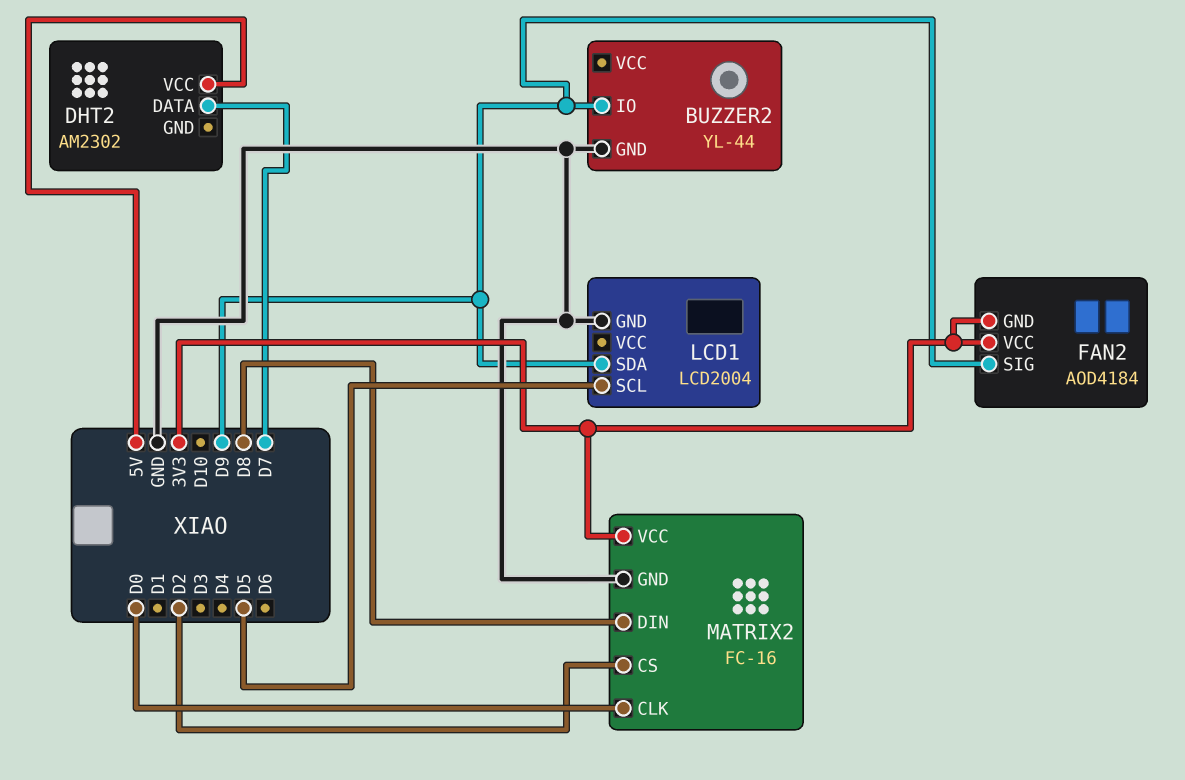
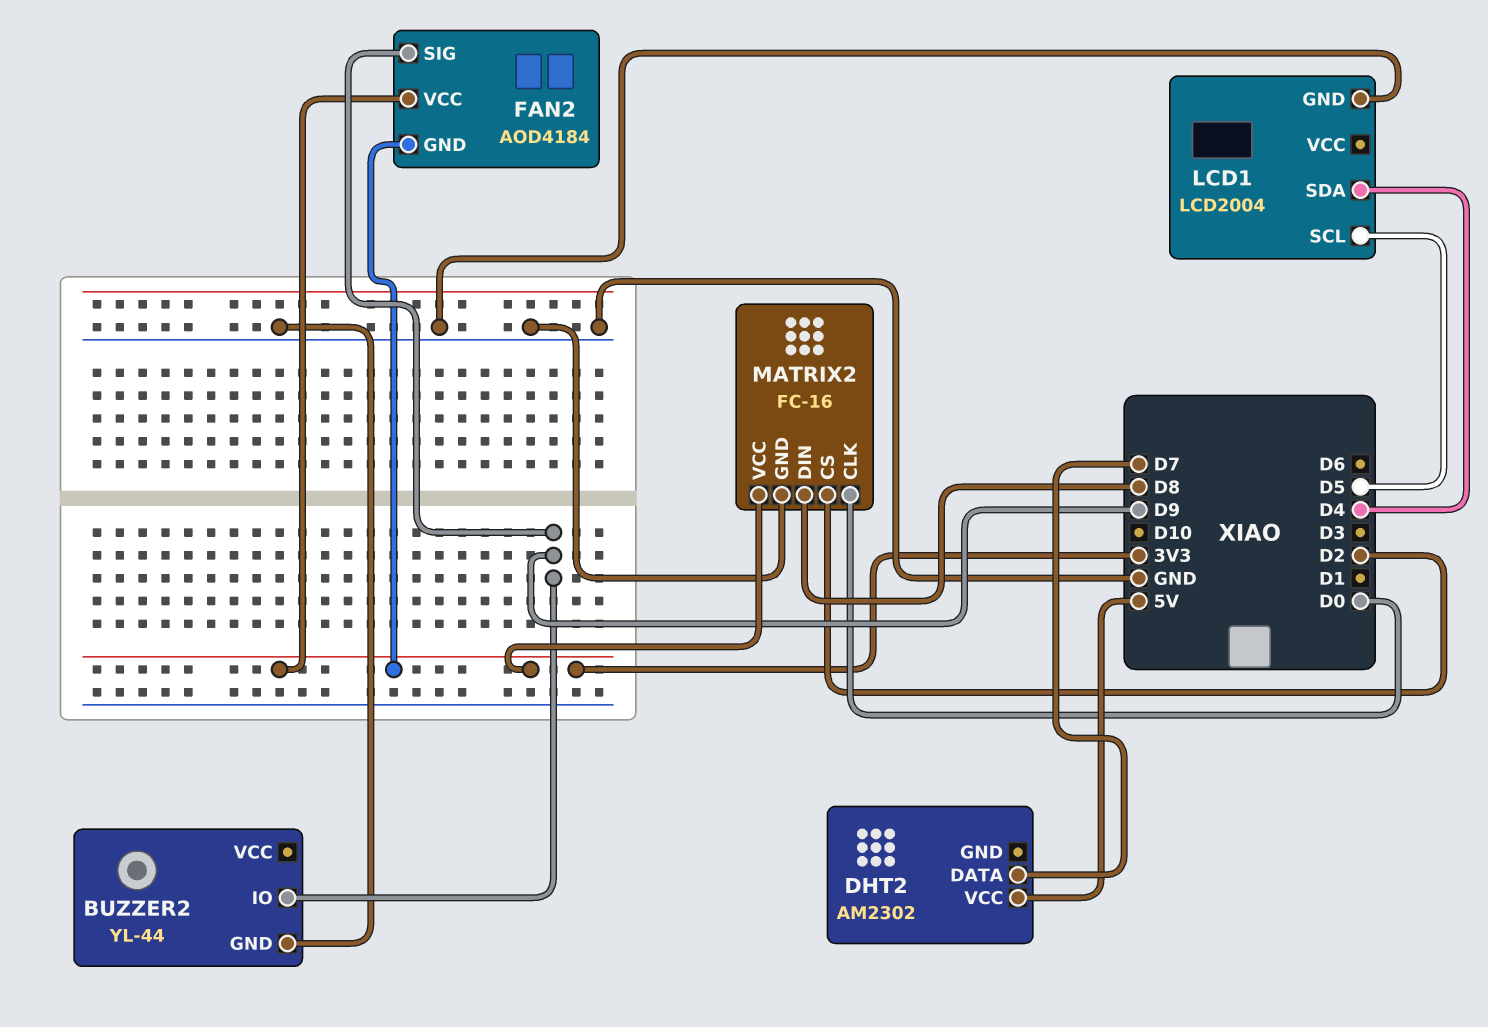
LCD1 pin SDA: D9 -> D4

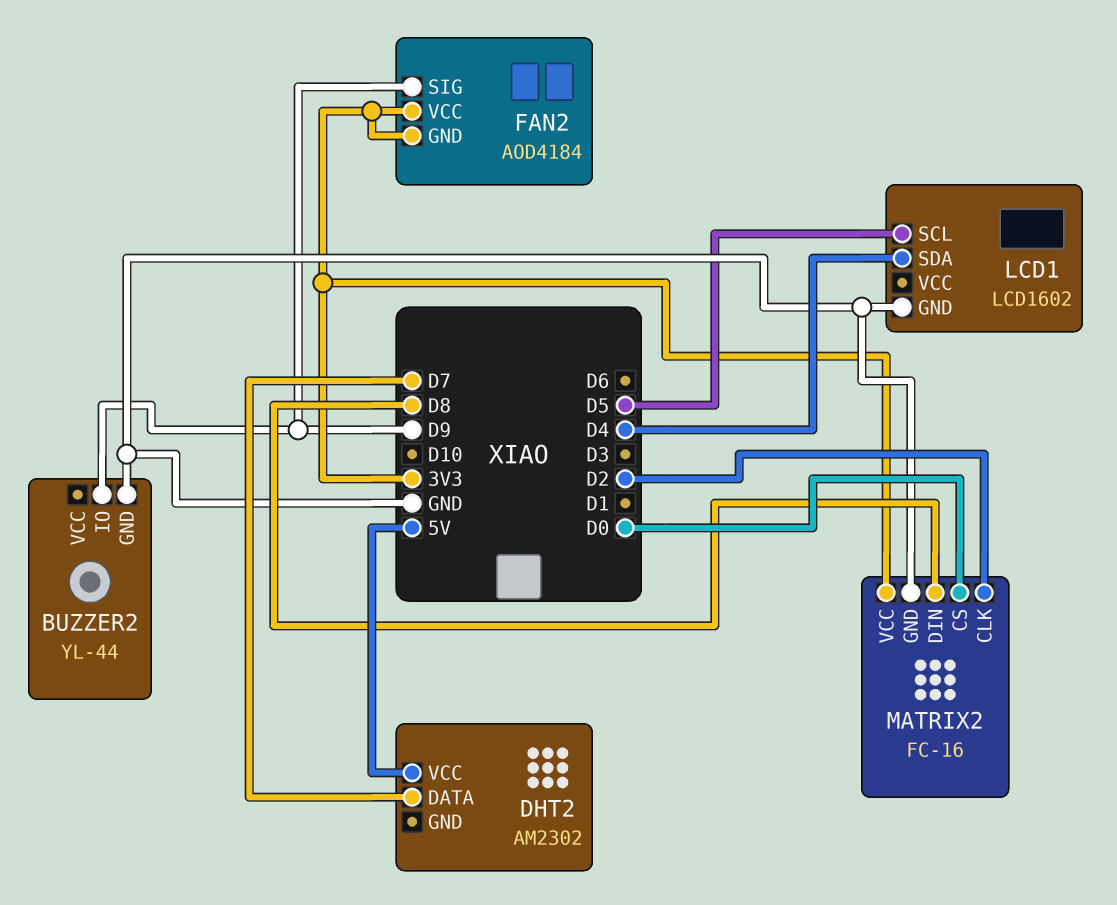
LCD1: LCD2004 -> LCD1602
MATRIX2 pin CLK: D0 -> D2
MATRIX2 pin CS: D2 -> D0

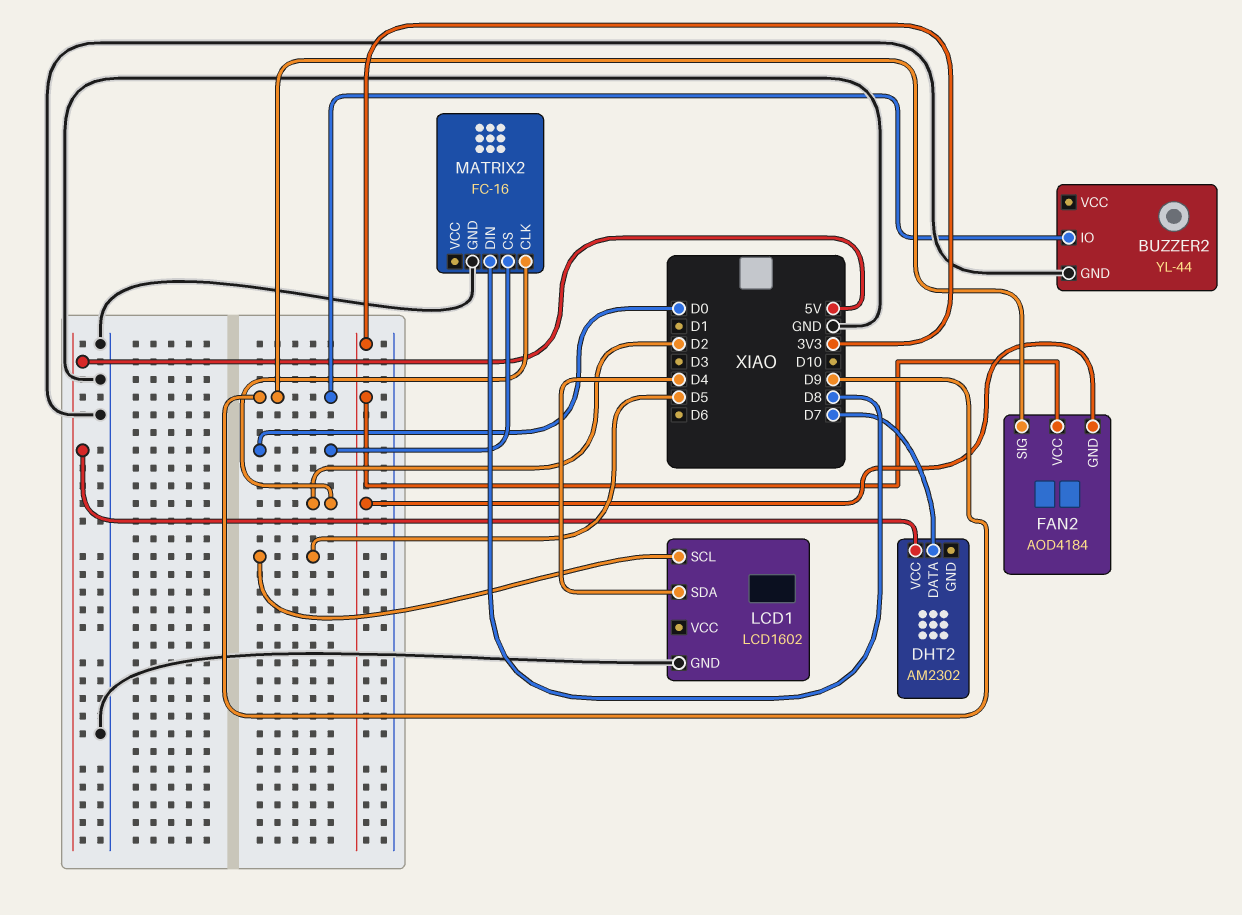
MATRIX2 pin VCC: 3V3 -> none

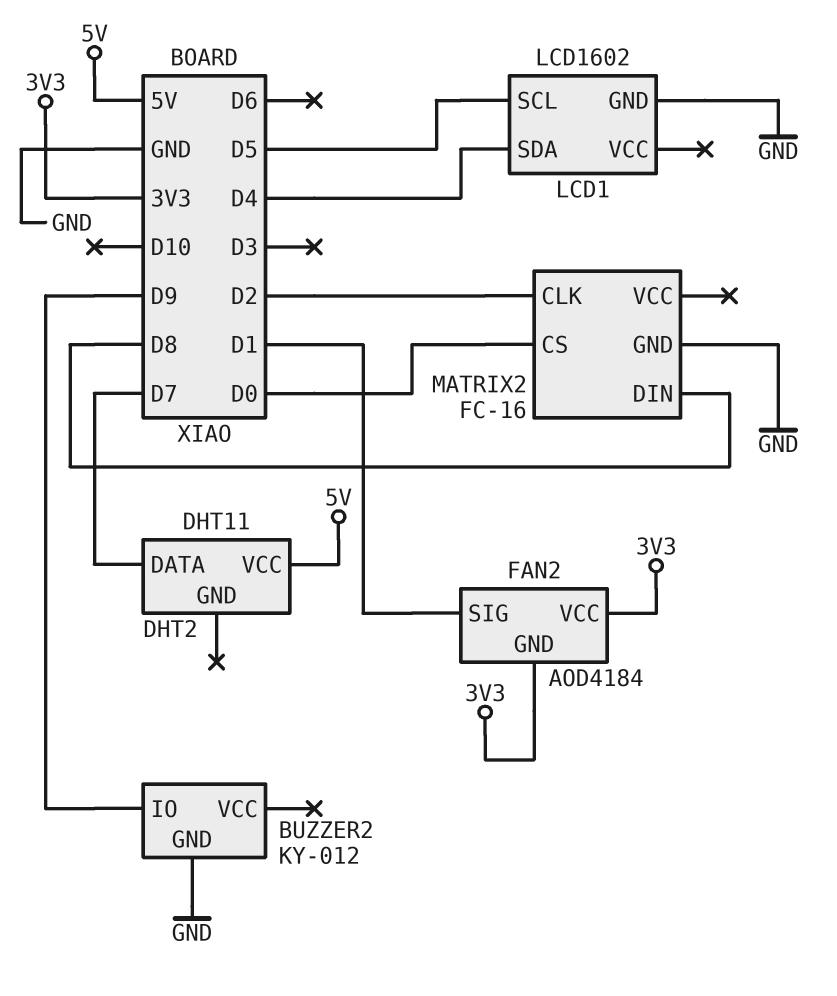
BUZZER2: YL-44 -> KY-012
DHT2: AM2302 -> DHT11
FAN2 pin SIG: D9 -> D1

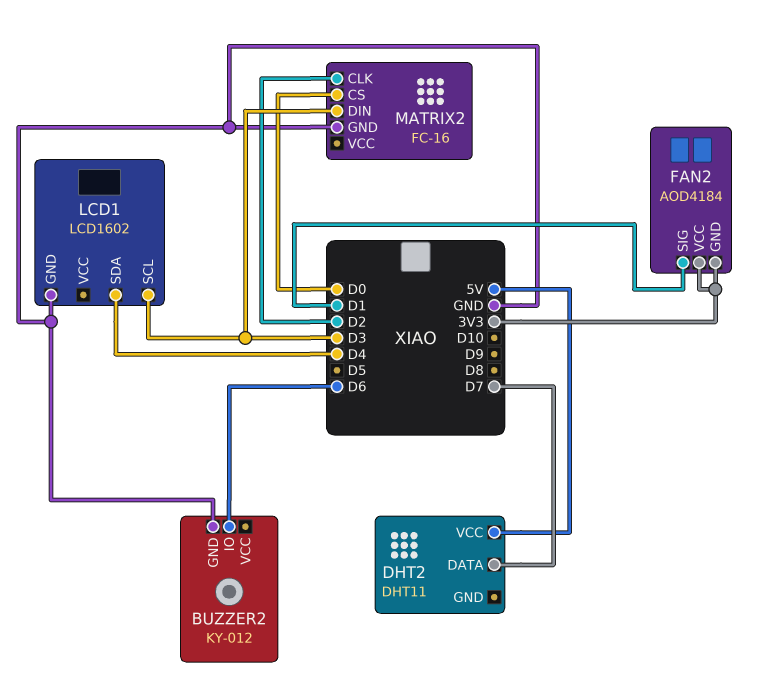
BUZZER2 pin IO: D9 -> D6
LCD1 pin SCL: D5 -> D3
MATRIX2 pin DIN: D8 -> D3

